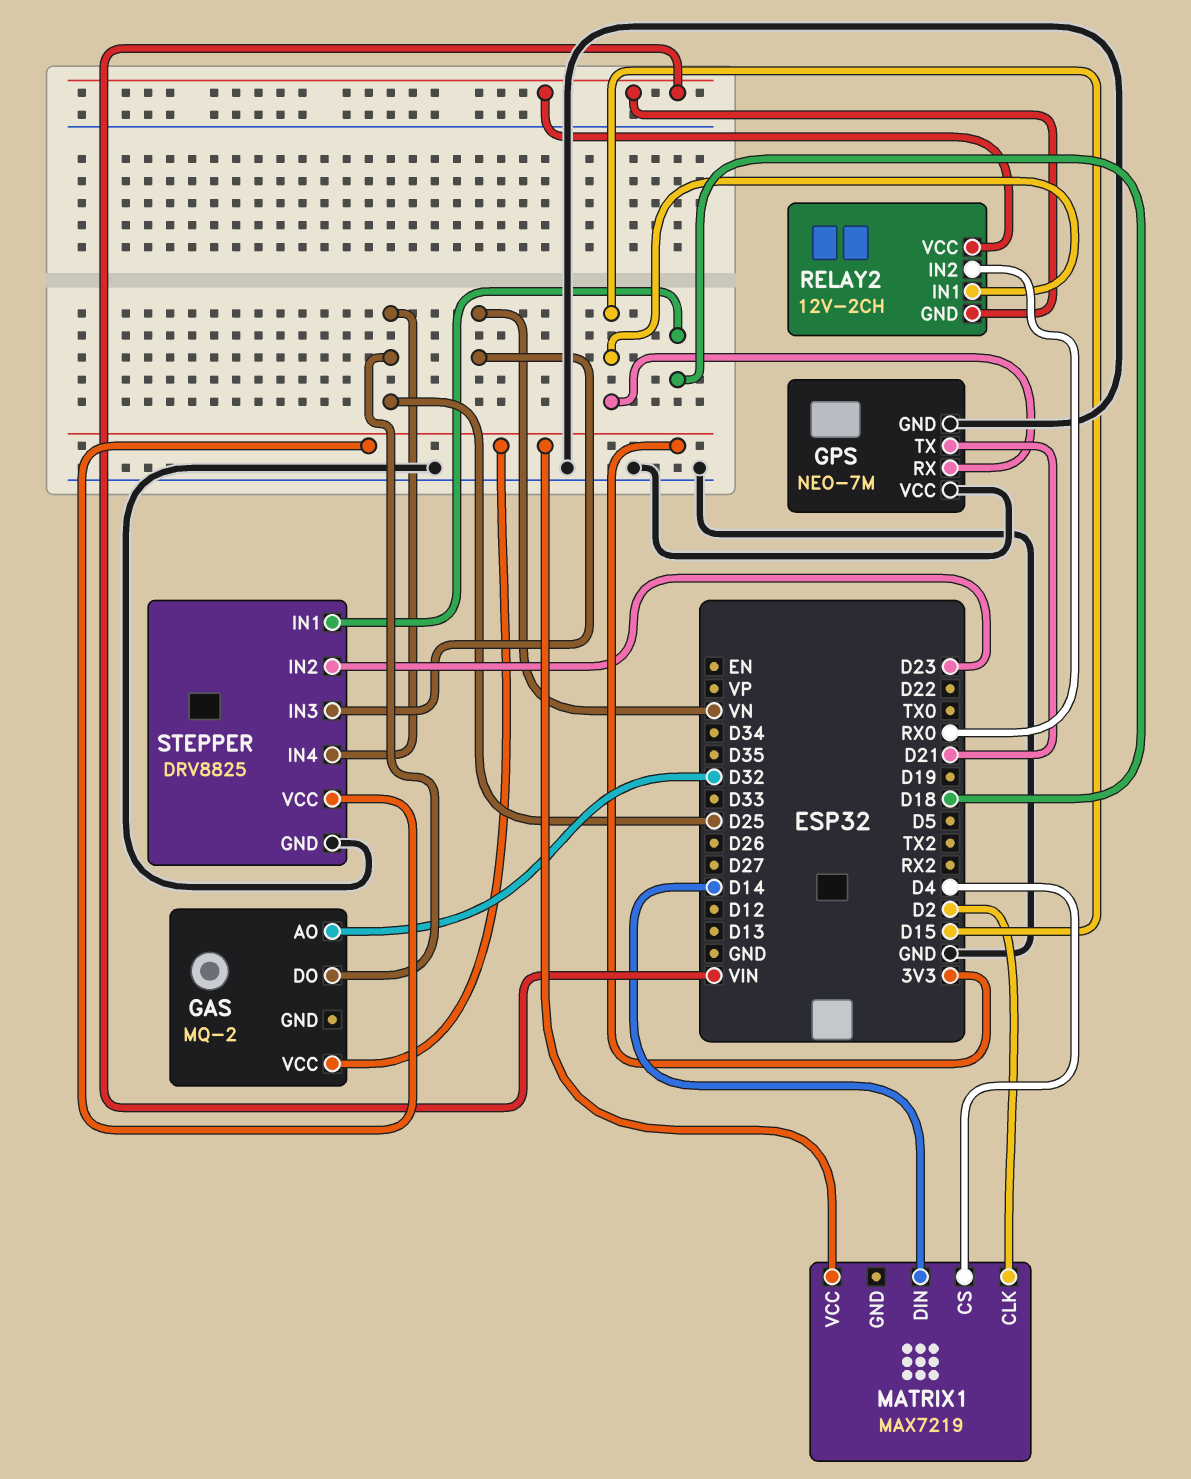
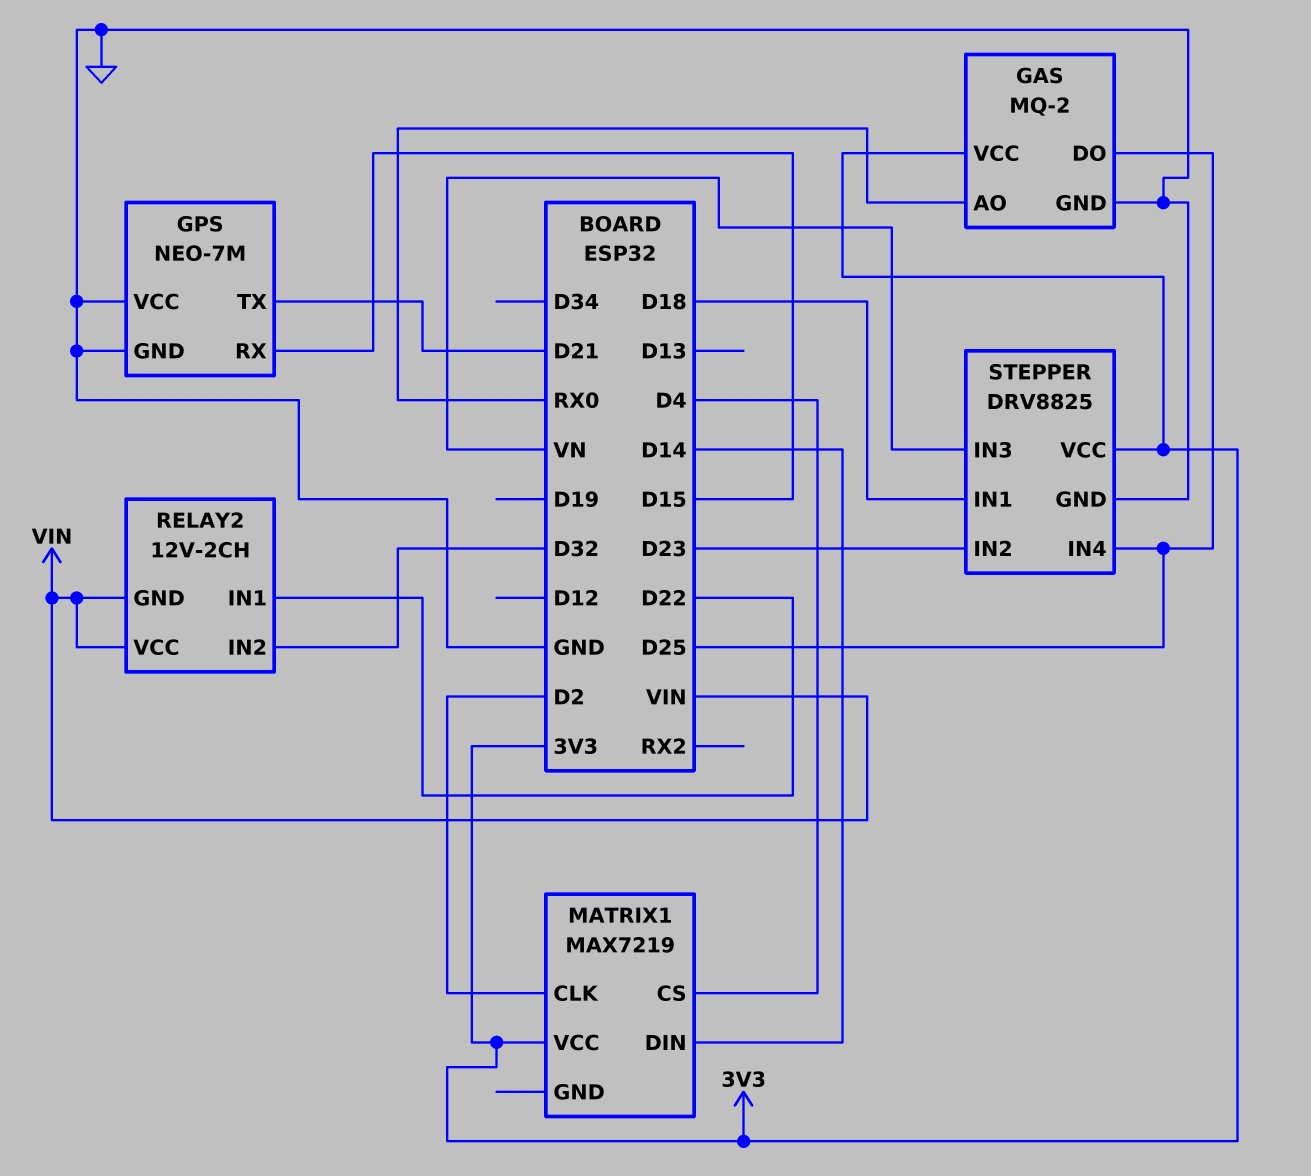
GAS pin AO: D32 -> RX0
GAS pin GND: none -> GND
RELAY2 pin IN1: D15 -> D22
RELAY2 pin IN2: RX0 -> D32

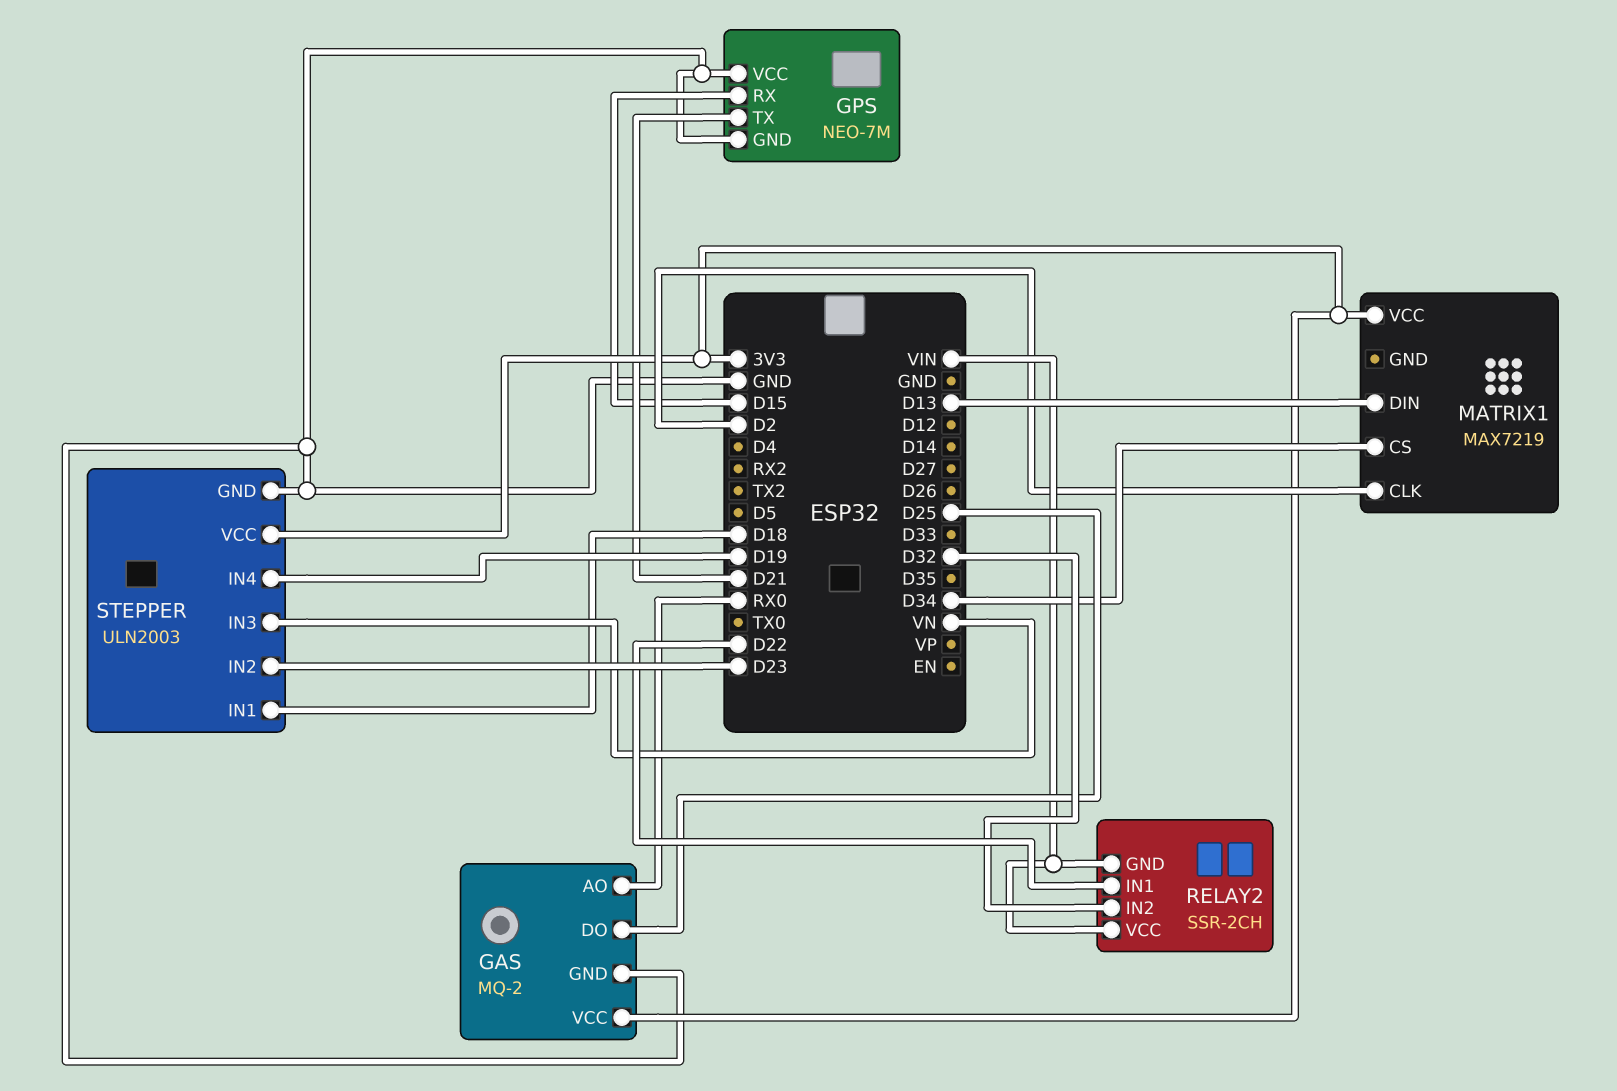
MATRIX1 pin CS: D4 -> D34
MATRIX1 pin DIN: D14 -> D13
RELAY2: 12V-2CH -> SSR-2CH
STEPPER: DRV8825 -> ULN2003
STEPPER pin IN4: D25 -> D19

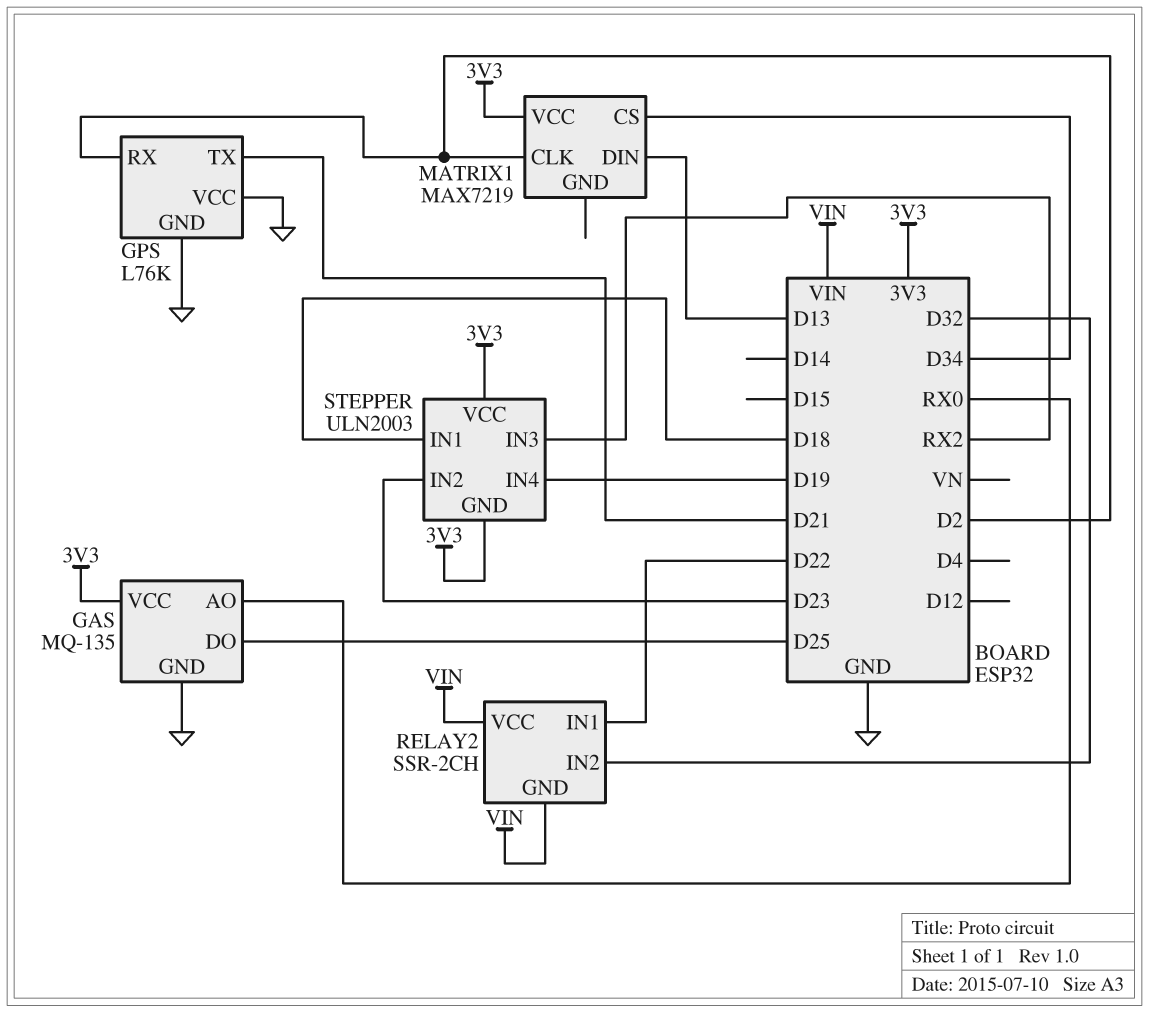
GAS: MQ-2 -> MQ-135
GPS: NEO-7M -> L76K
GPS pin RX: D15 -> D2
STEPPER pin GND: GND -> 3V3
STEPPER pin IN3: VN -> RX2

